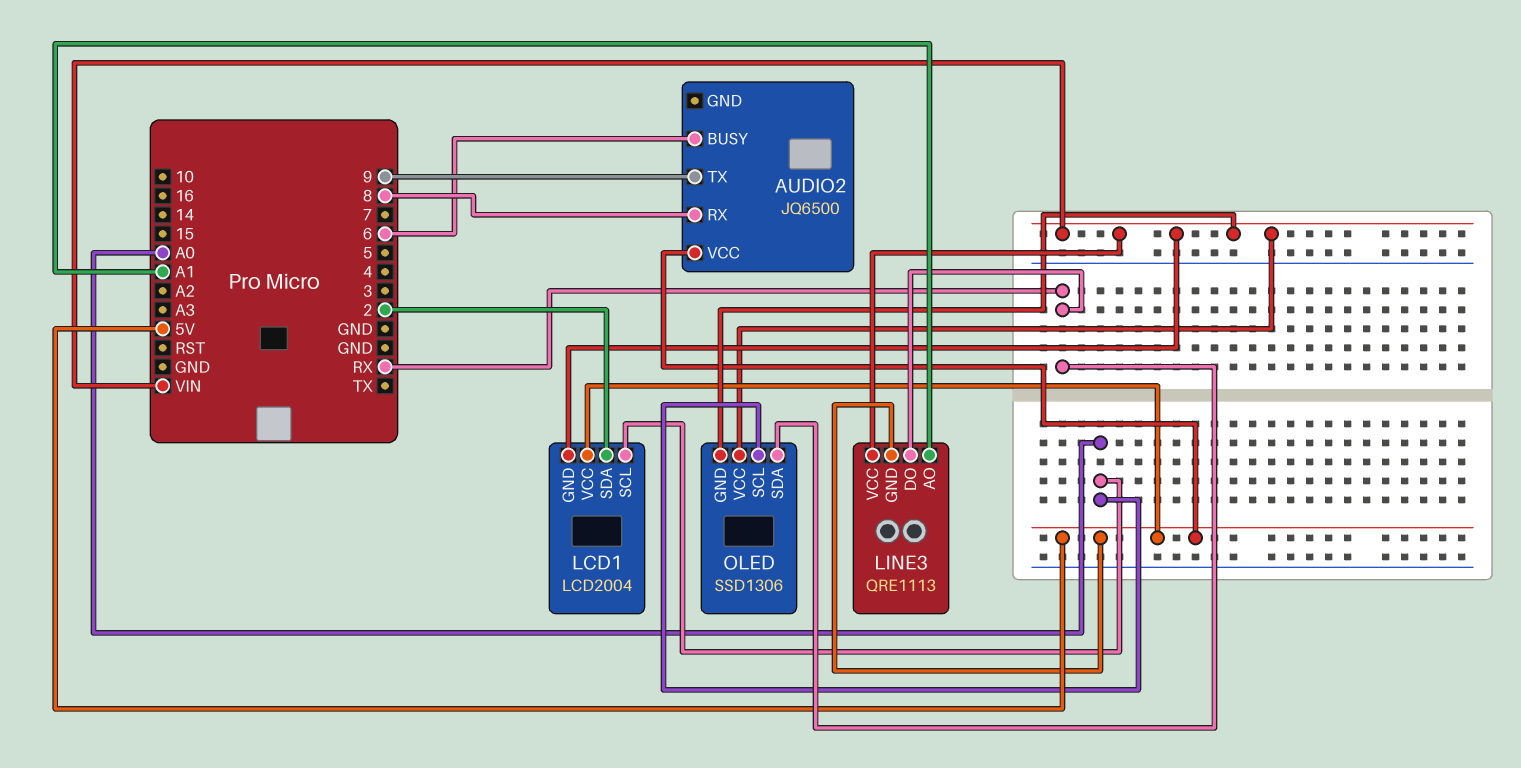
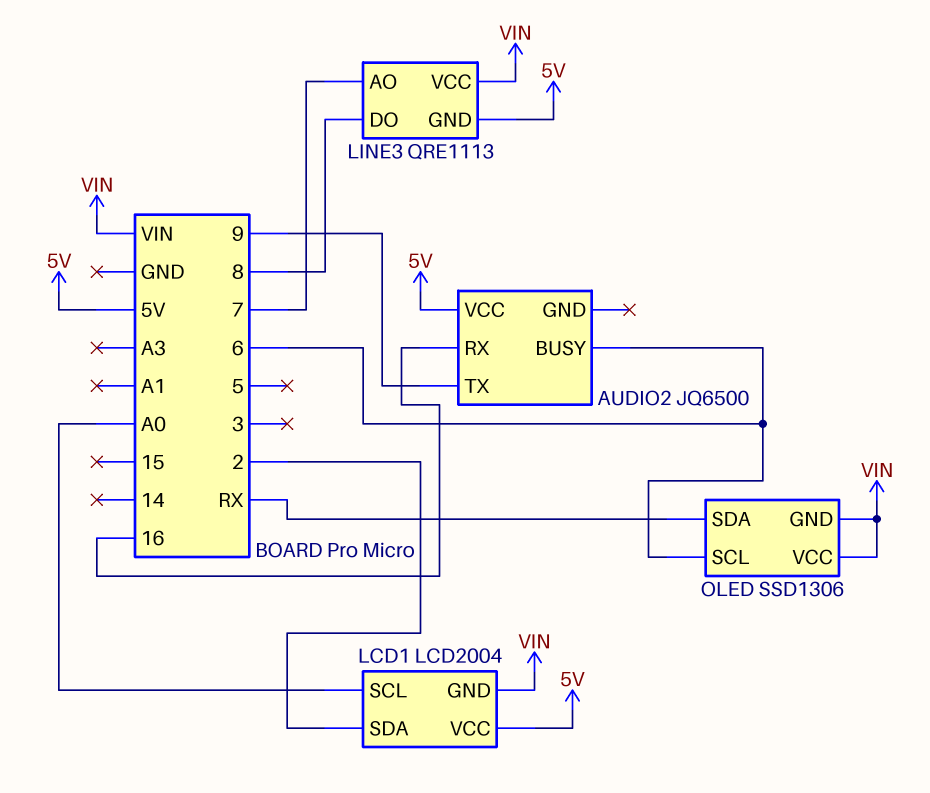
AUDIO2 pin RX: 8 -> 16
LINE3 pin AO: A1 -> 7
LINE3 pin DO: RX -> 8
OLED pin SCL: A0 -> 6

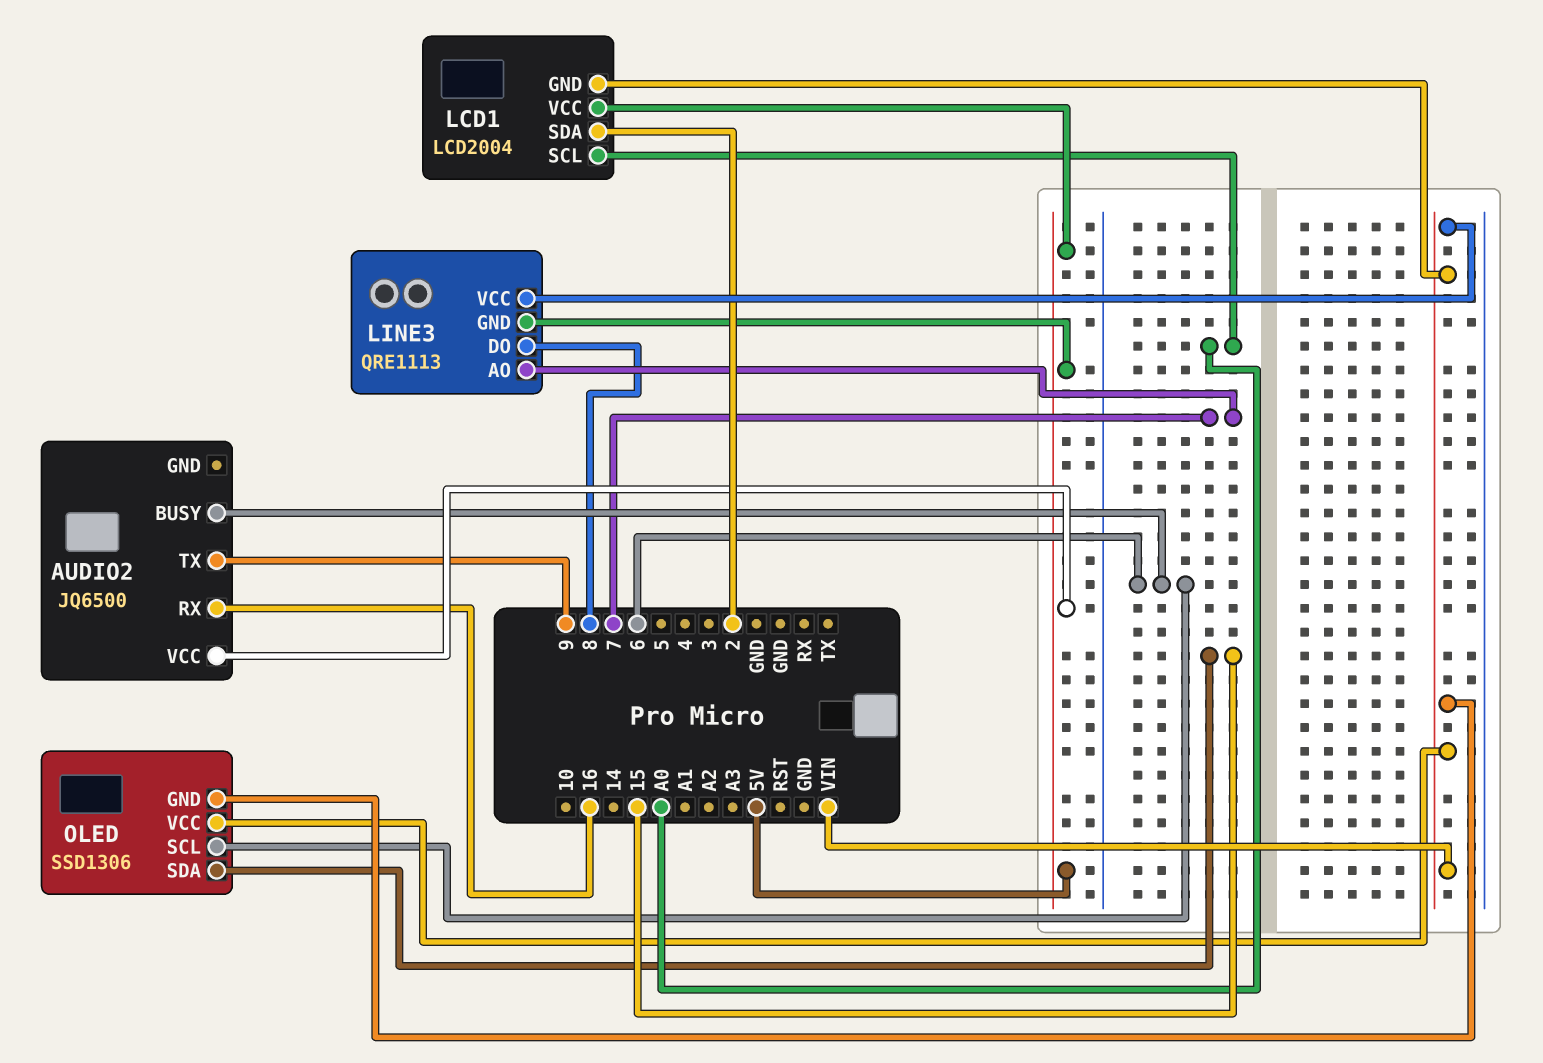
OLED pin SDA: RX -> 15

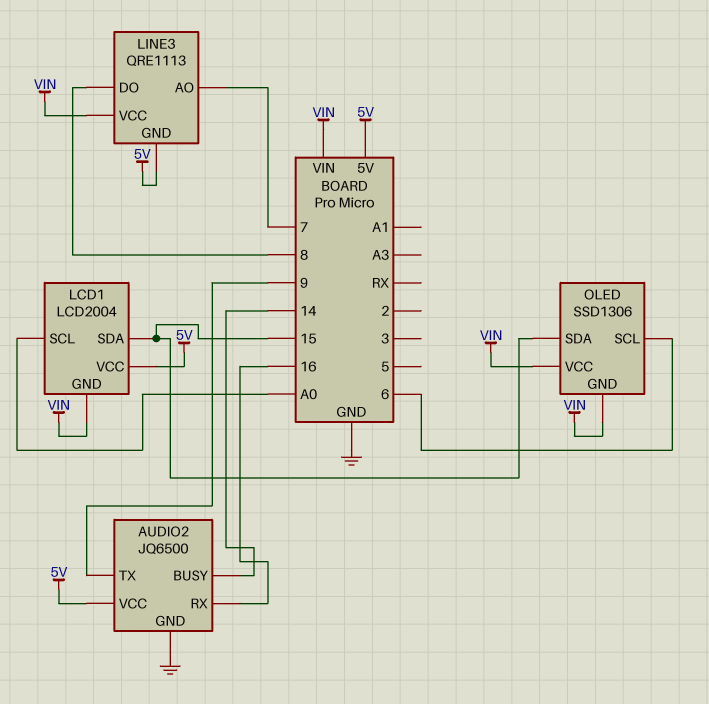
AUDIO2 pin BUSY: 6 -> 14
AUDIO2 pin GND: none -> GND
LCD1 pin SDA: 2 -> 15

